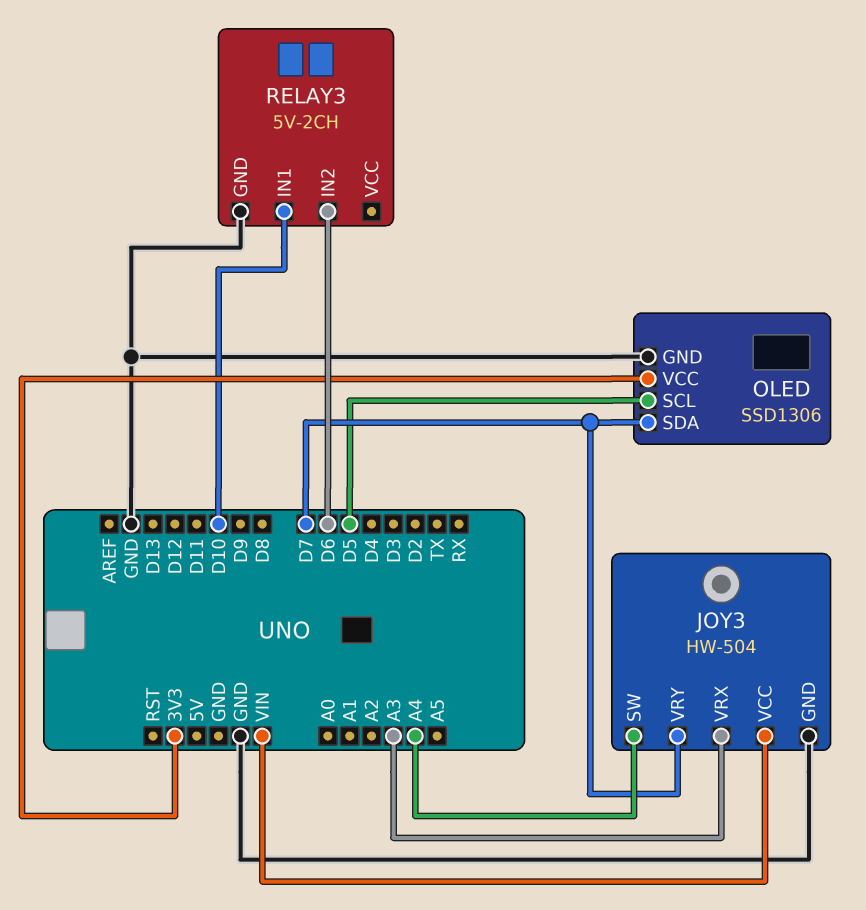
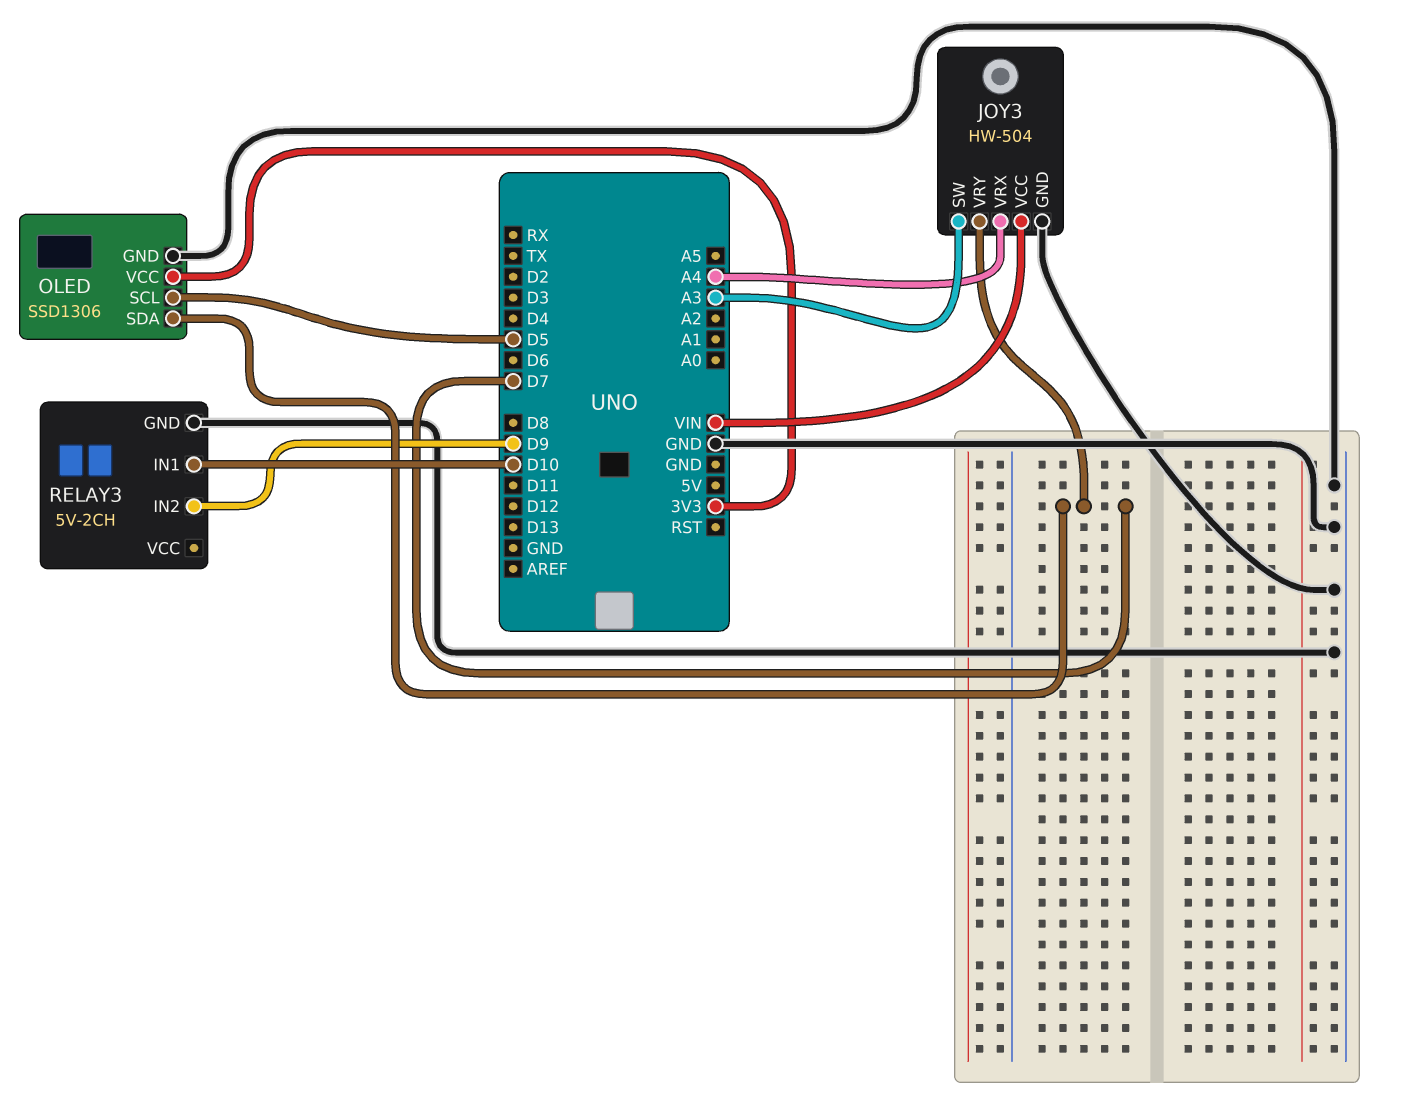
JOY3 pin SW: A4 -> A3
JOY3 pin VRX: A3 -> A4
RELAY3 pin IN2: D6 -> D9

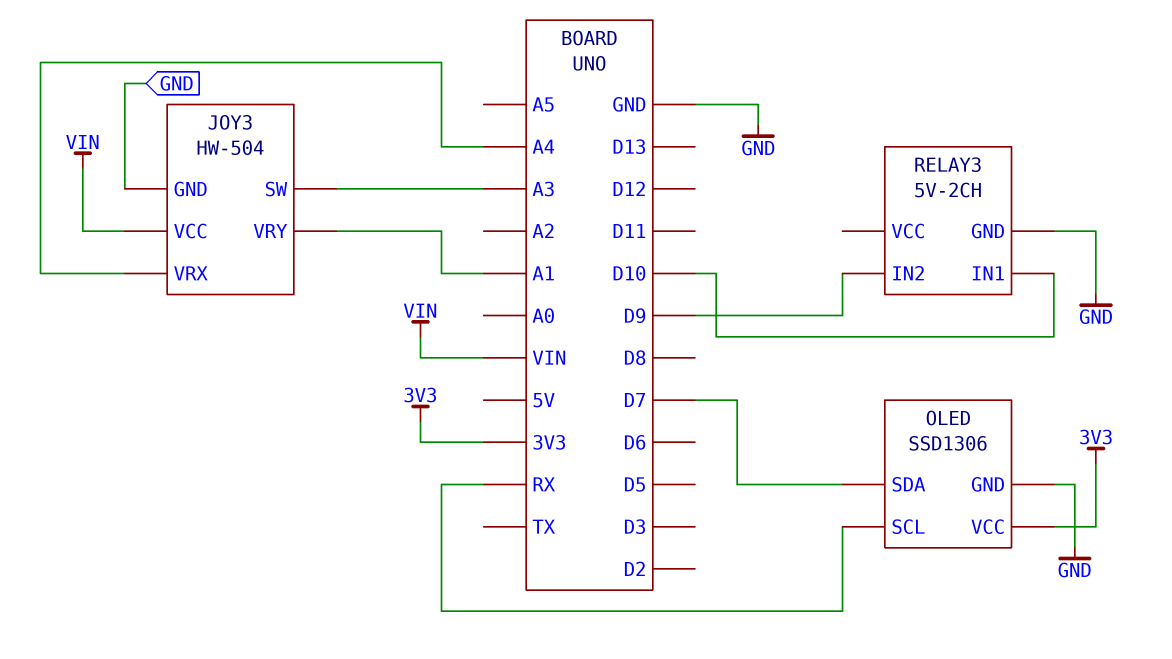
JOY3 pin VRY: D7 -> A1
OLED pin SCL: D5 -> RX

